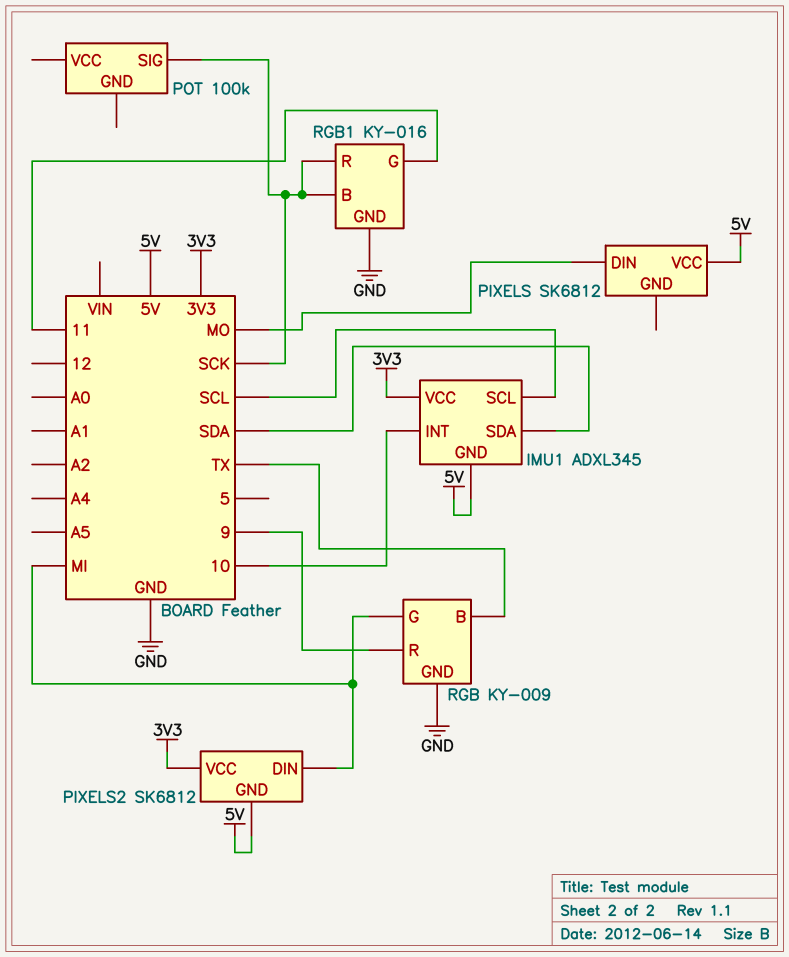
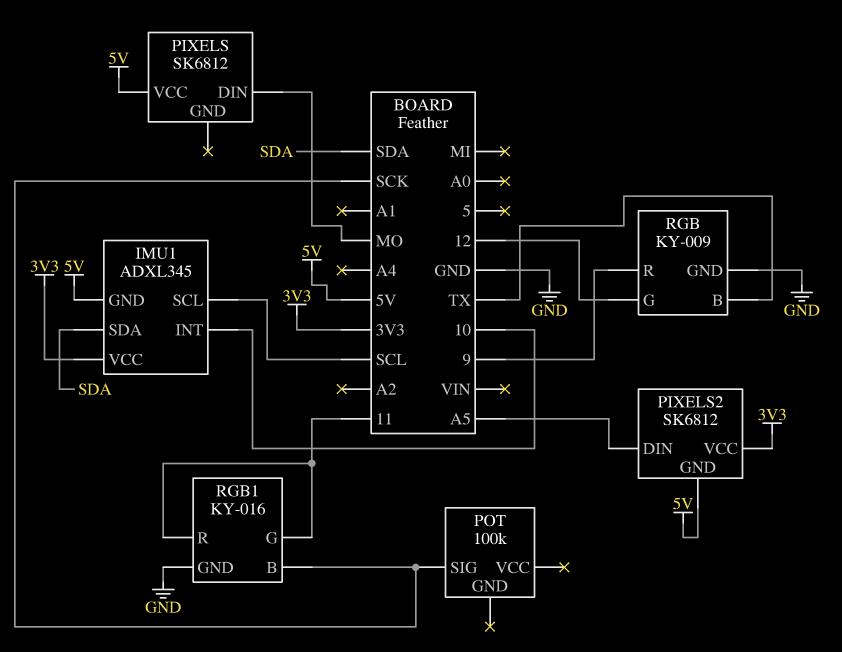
PIXELS2 pin DIN: MI -> A5
RGB pin G: MI -> 12
RGB1 pin R: SCK -> 11

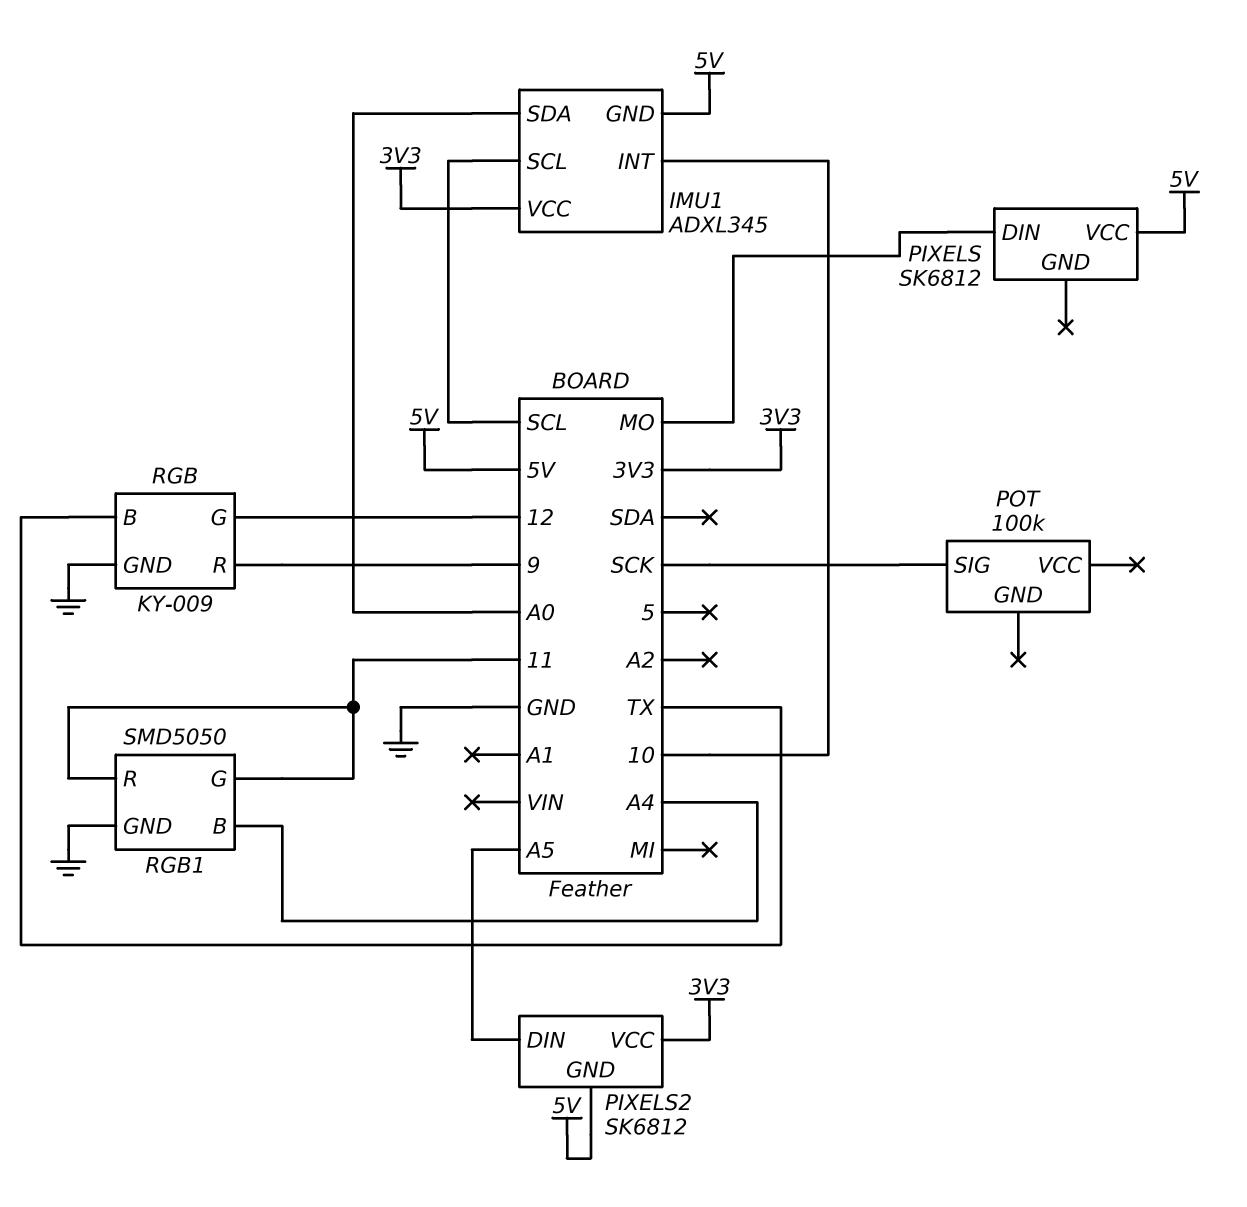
IMU1 pin SDA: SDA -> A0
RGB1: KY-016 -> SMD5050
RGB1 pin B: SCK -> A4

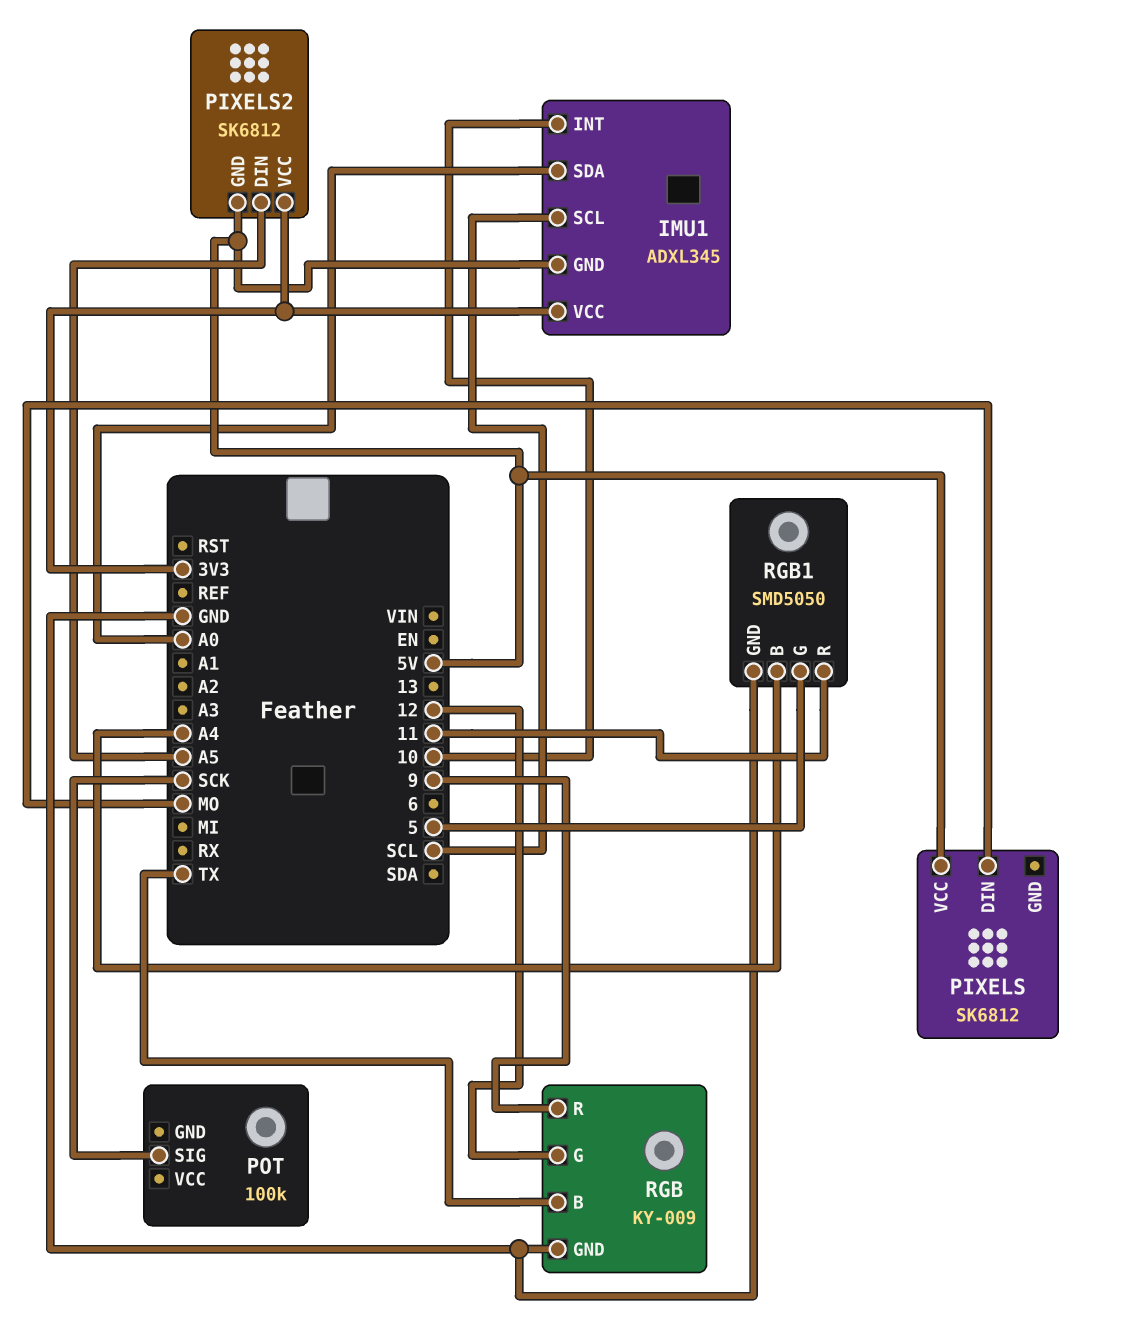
RGB1 pin G: 11 -> 5

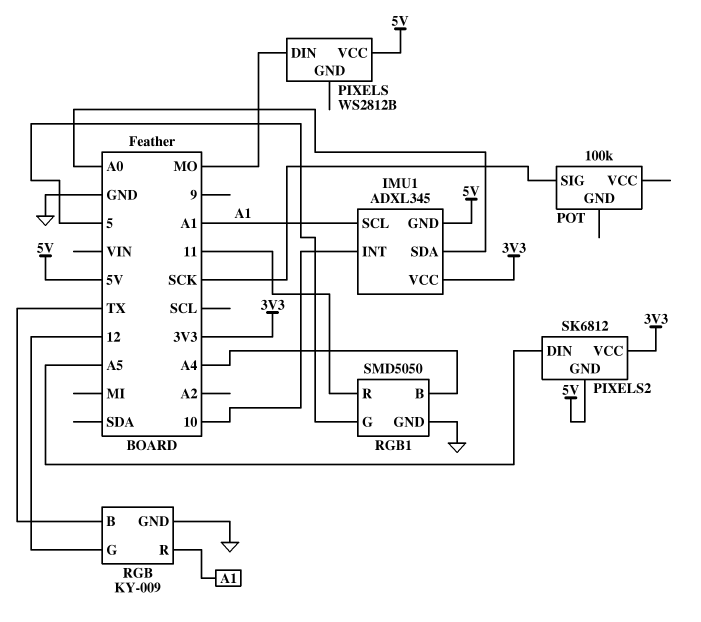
IMU1 pin SCL: SCL -> A1
PIXELS: SK6812 -> WS2812B
RGB pin R: 9 -> A1

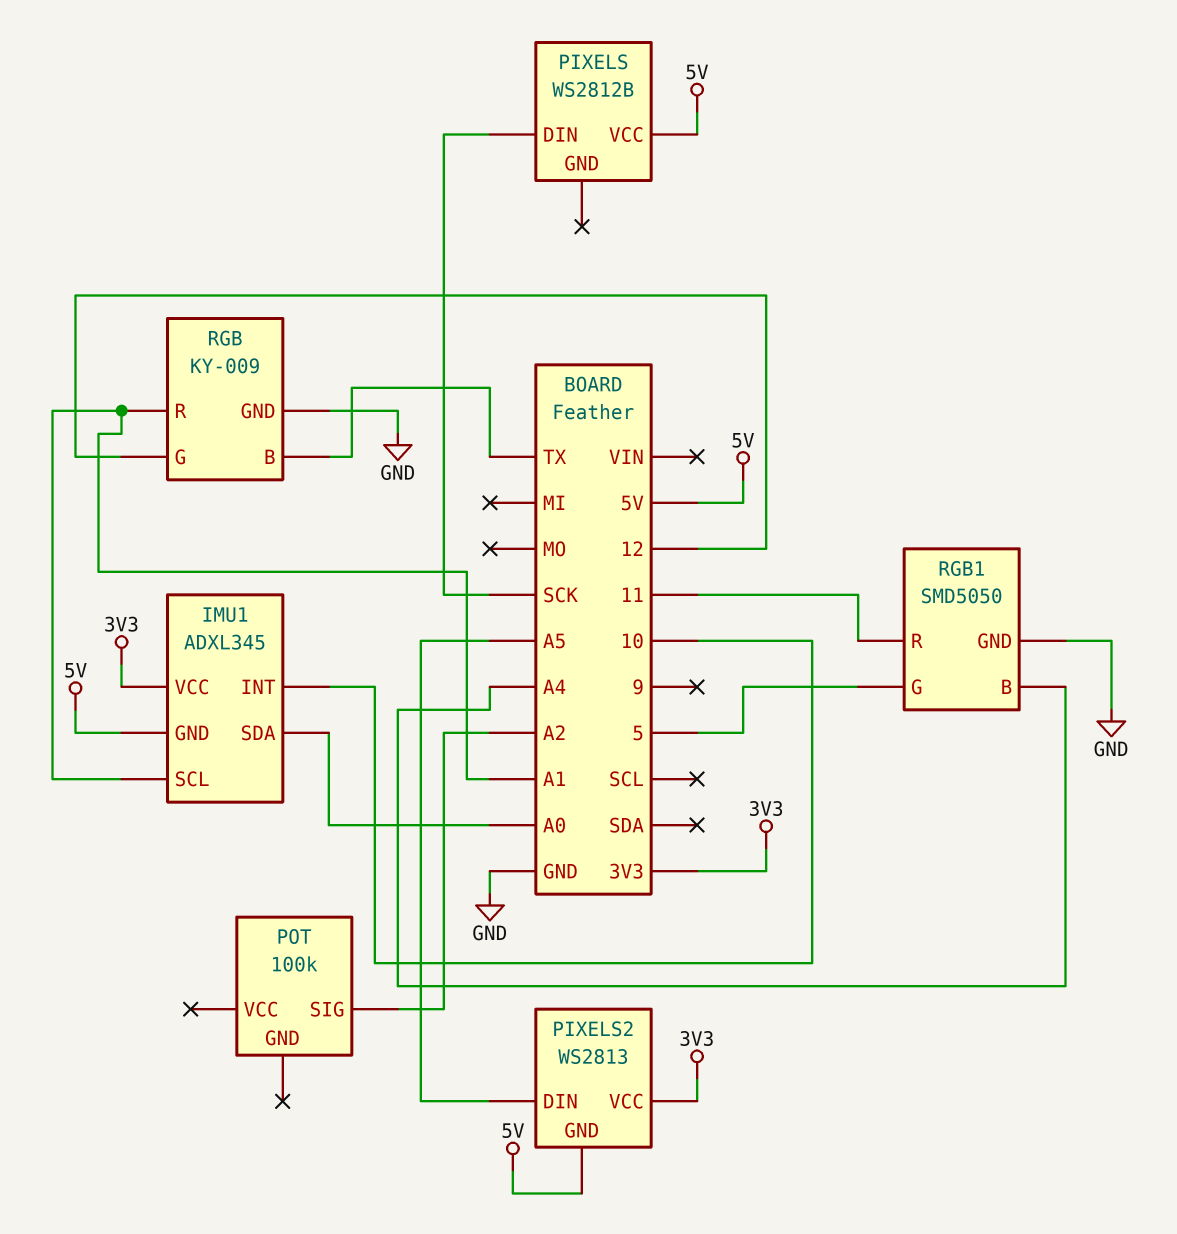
PIXELS pin DIN: MO -> SCK
PIXELS2: SK6812 -> WS2813
POT pin SIG: SCK -> A2

